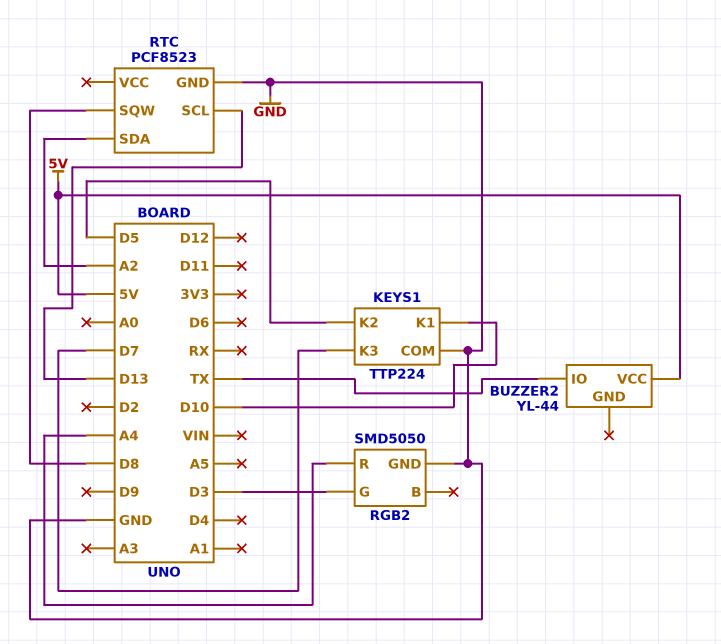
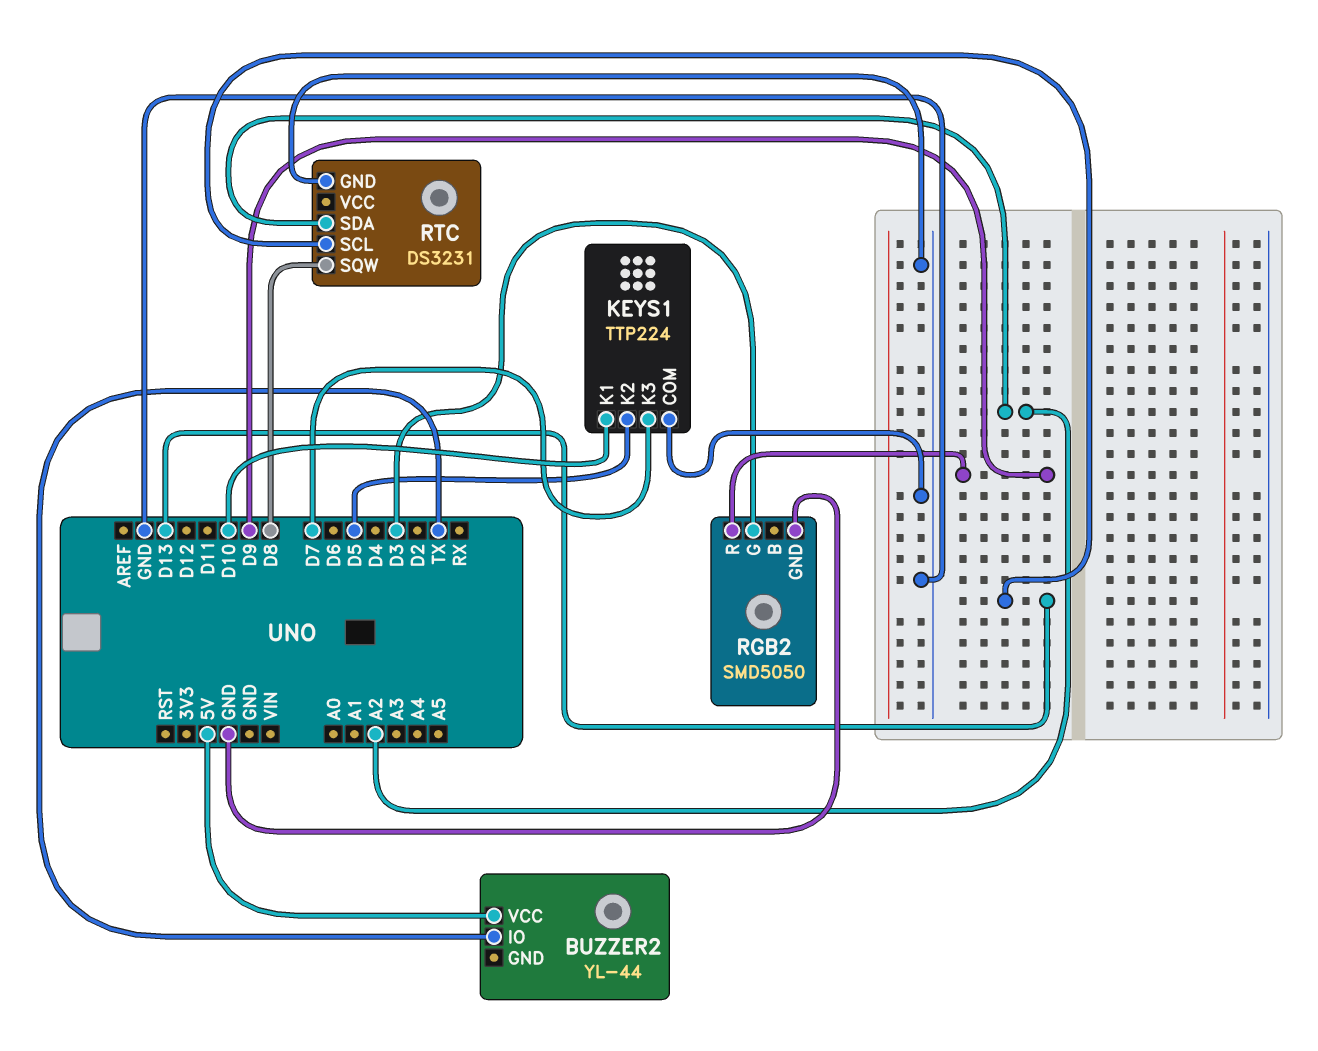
RGB2 pin R: A4 -> D9
RTC: PCF8523 -> DS3231

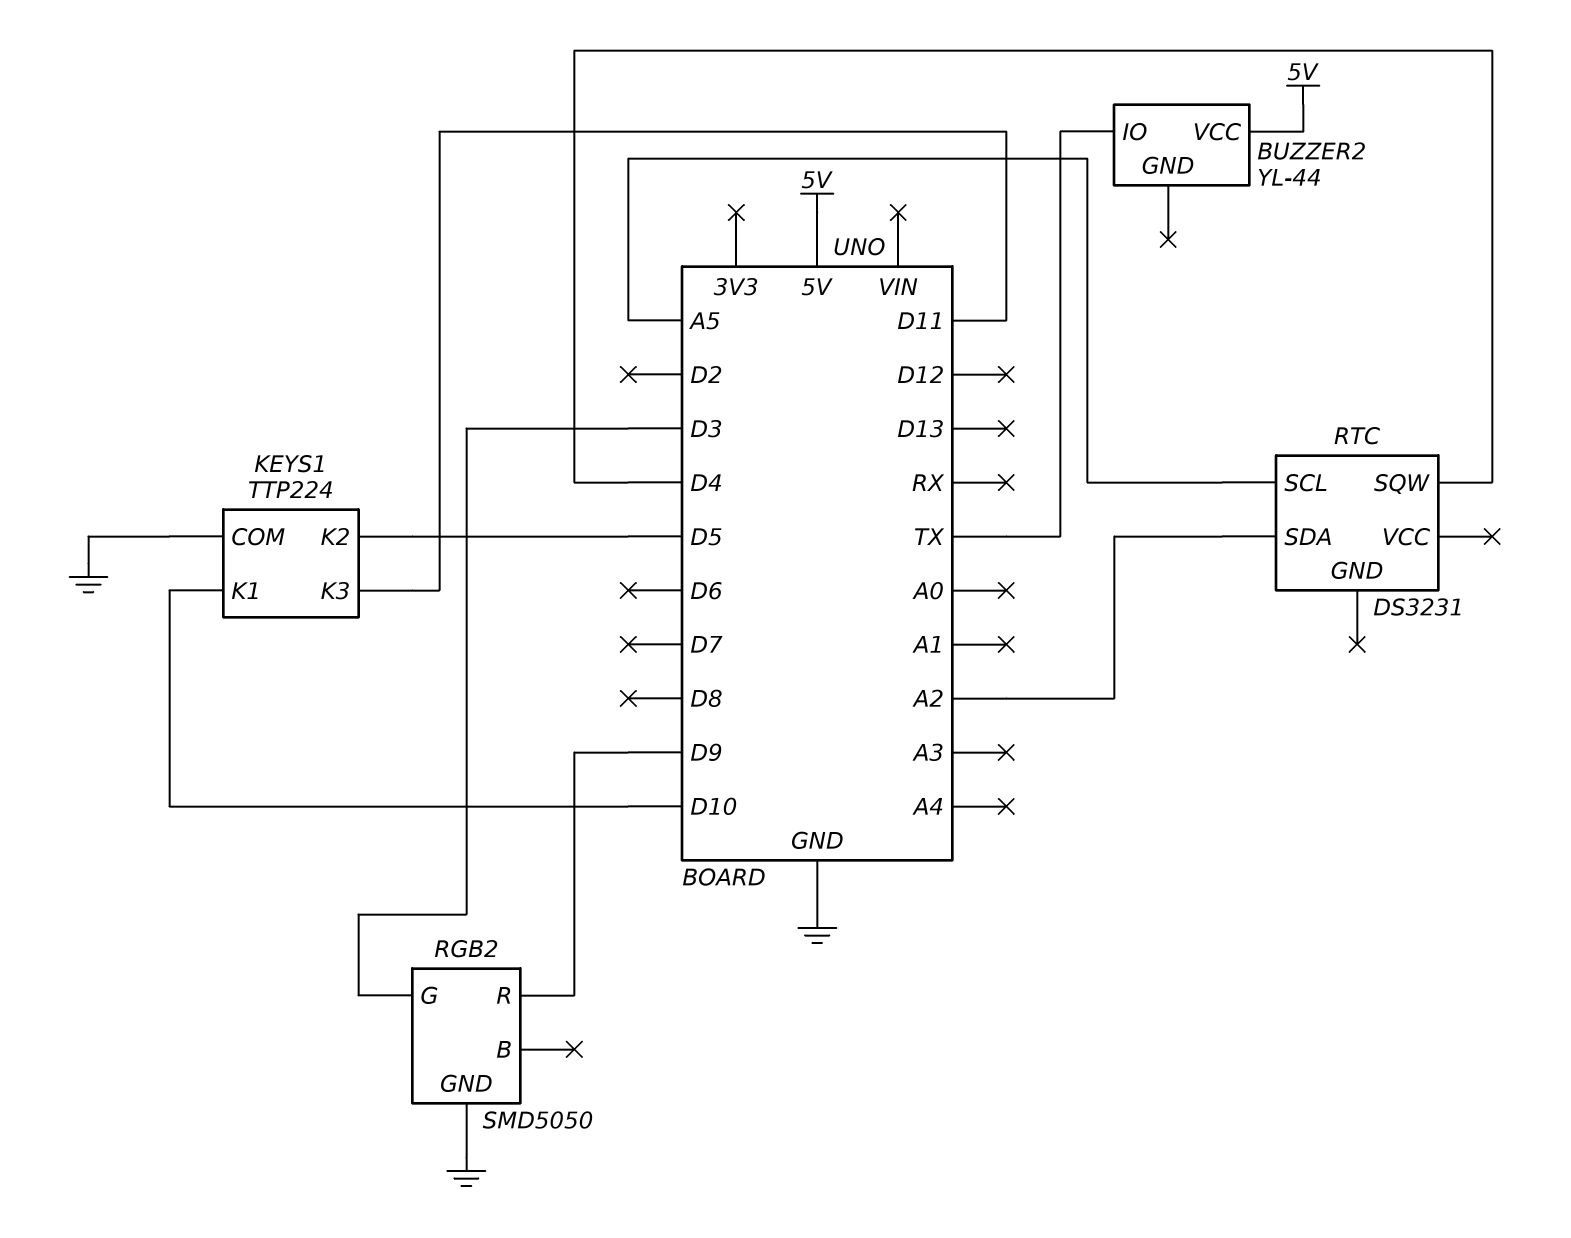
KEYS1 pin K3: D7 -> D11
RTC pin GND: GND -> none
RTC pin SCL: D13 -> A5
RTC pin SQW: D8 -> D4

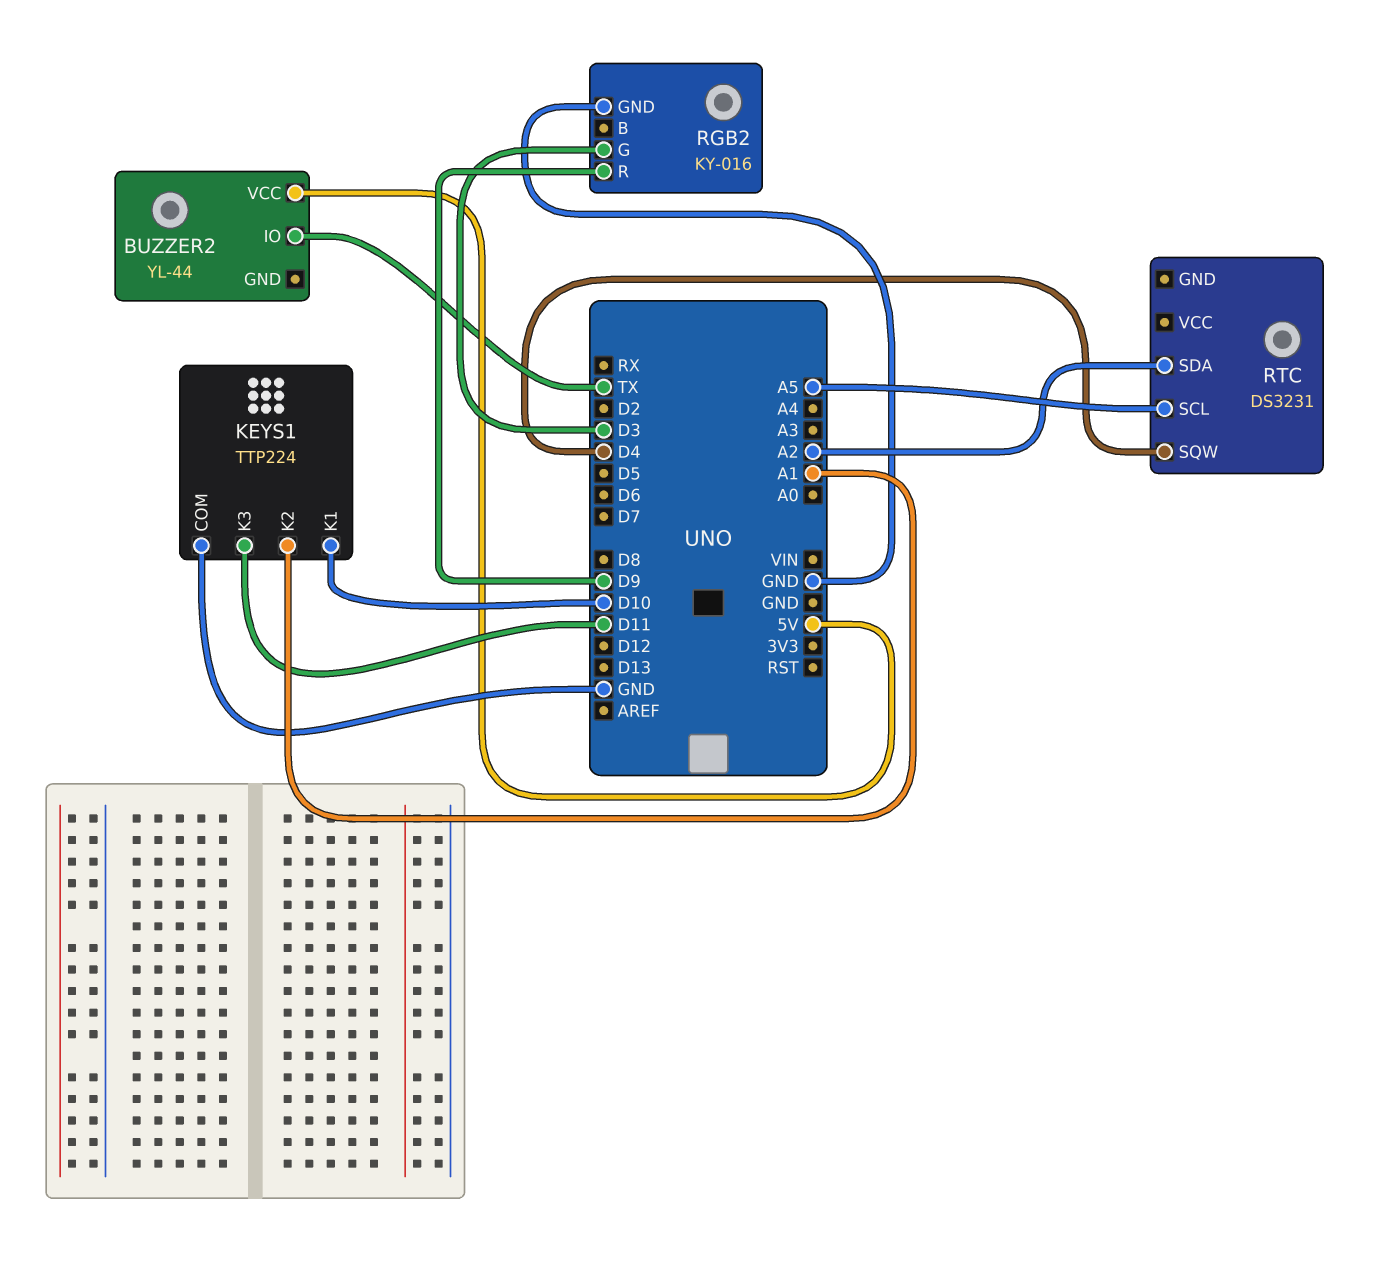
KEYS1 pin K2: D5 -> A1
RGB2: SMD5050 -> KY-016

